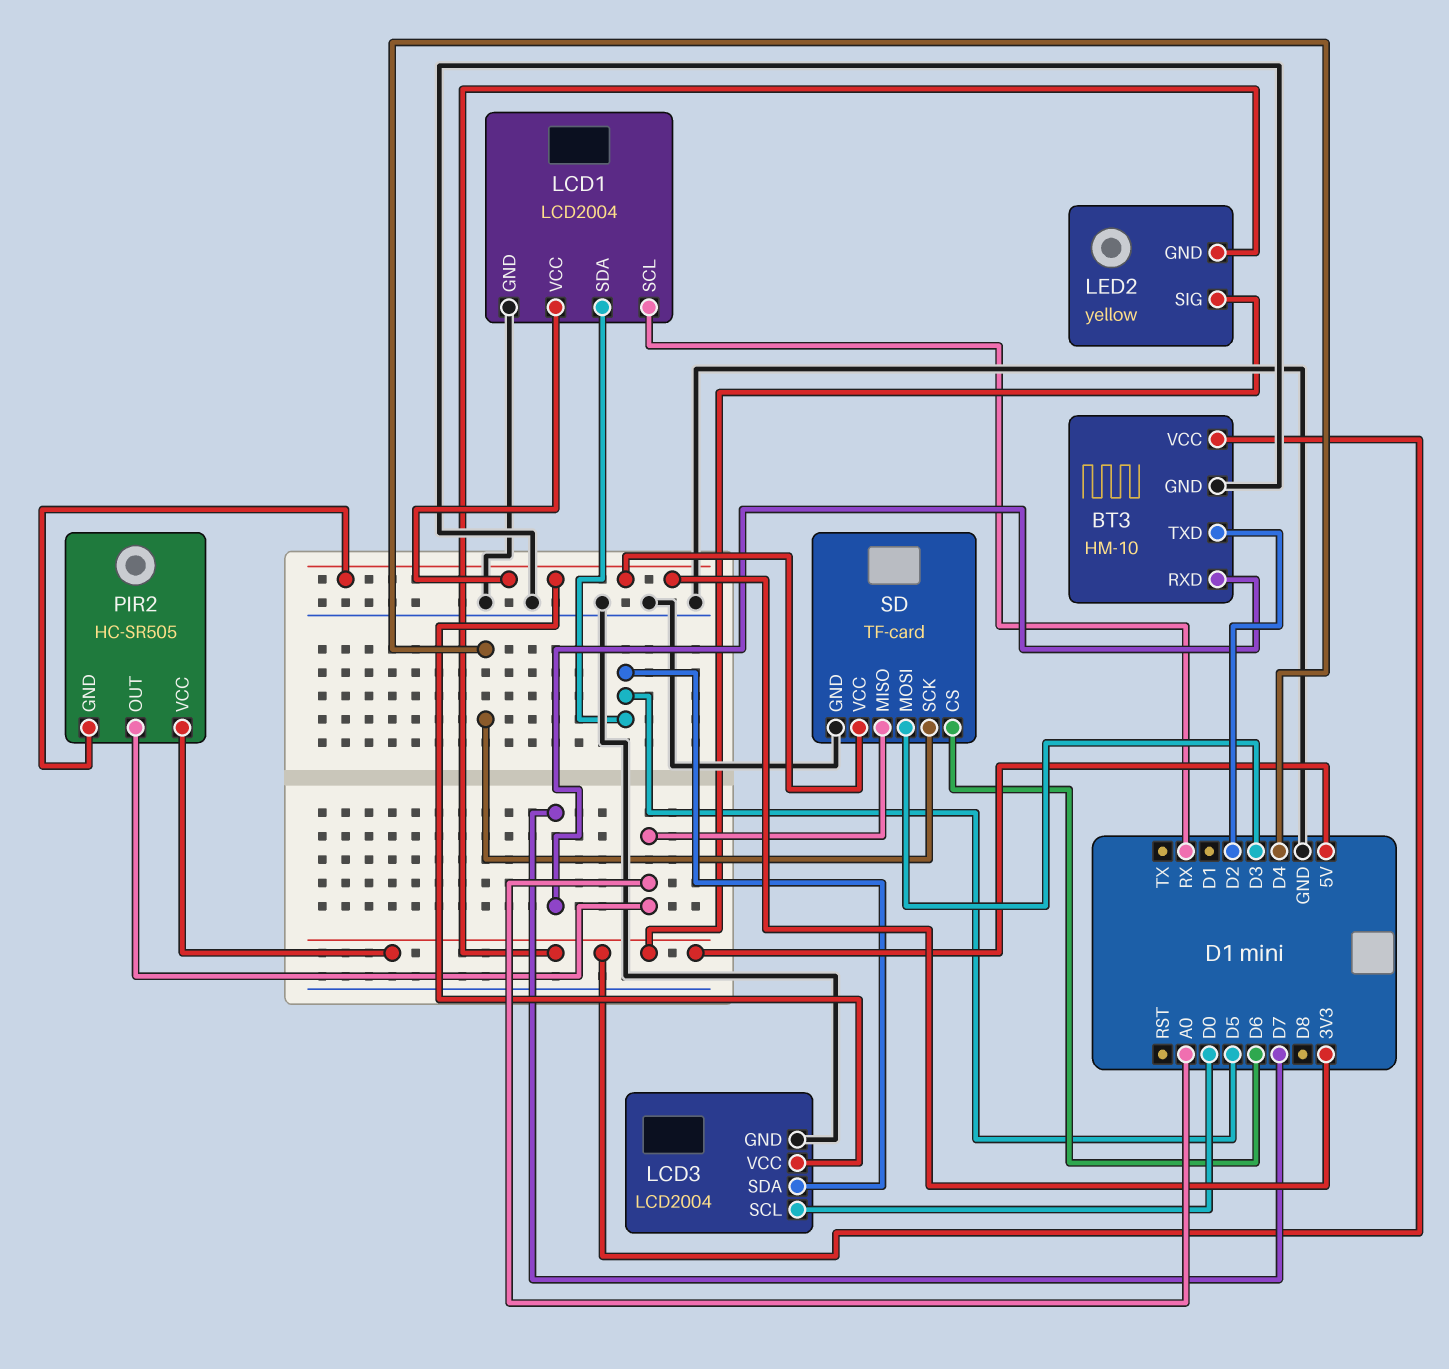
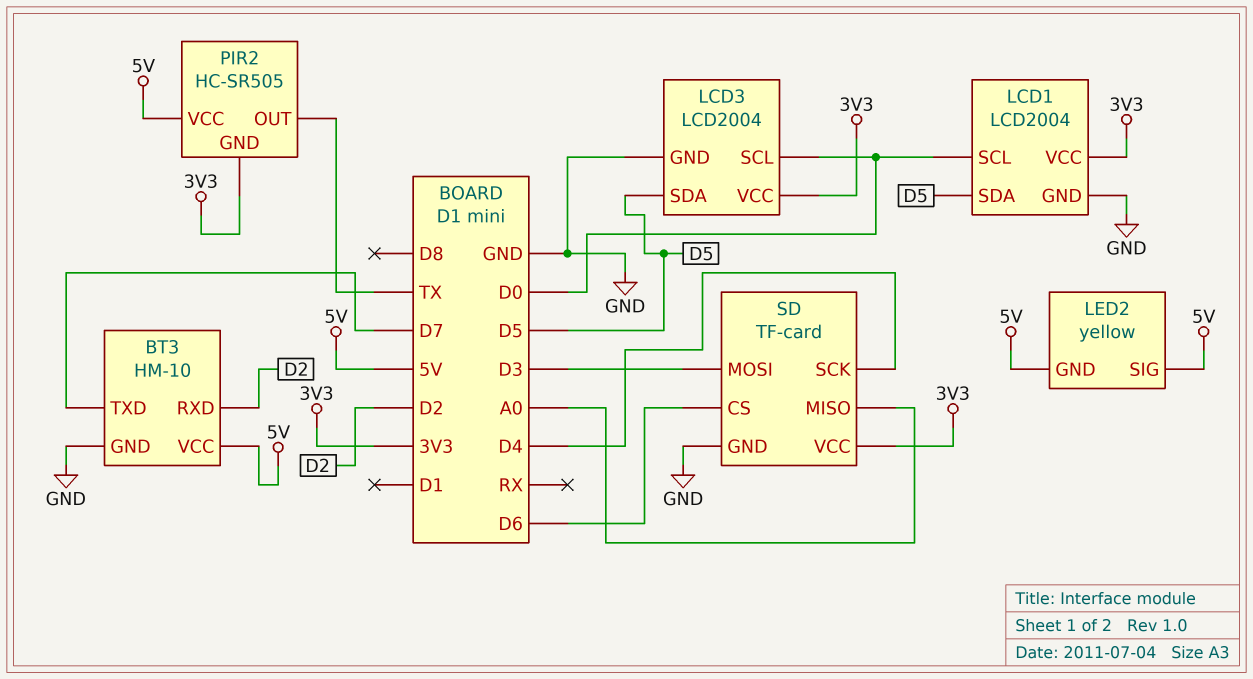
BT3 pin RXD: D7 -> D2
BT3 pin TXD: D2 -> D7
LCD1 pin SCL: RX -> D0
PIR2 pin OUT: A0 -> TX

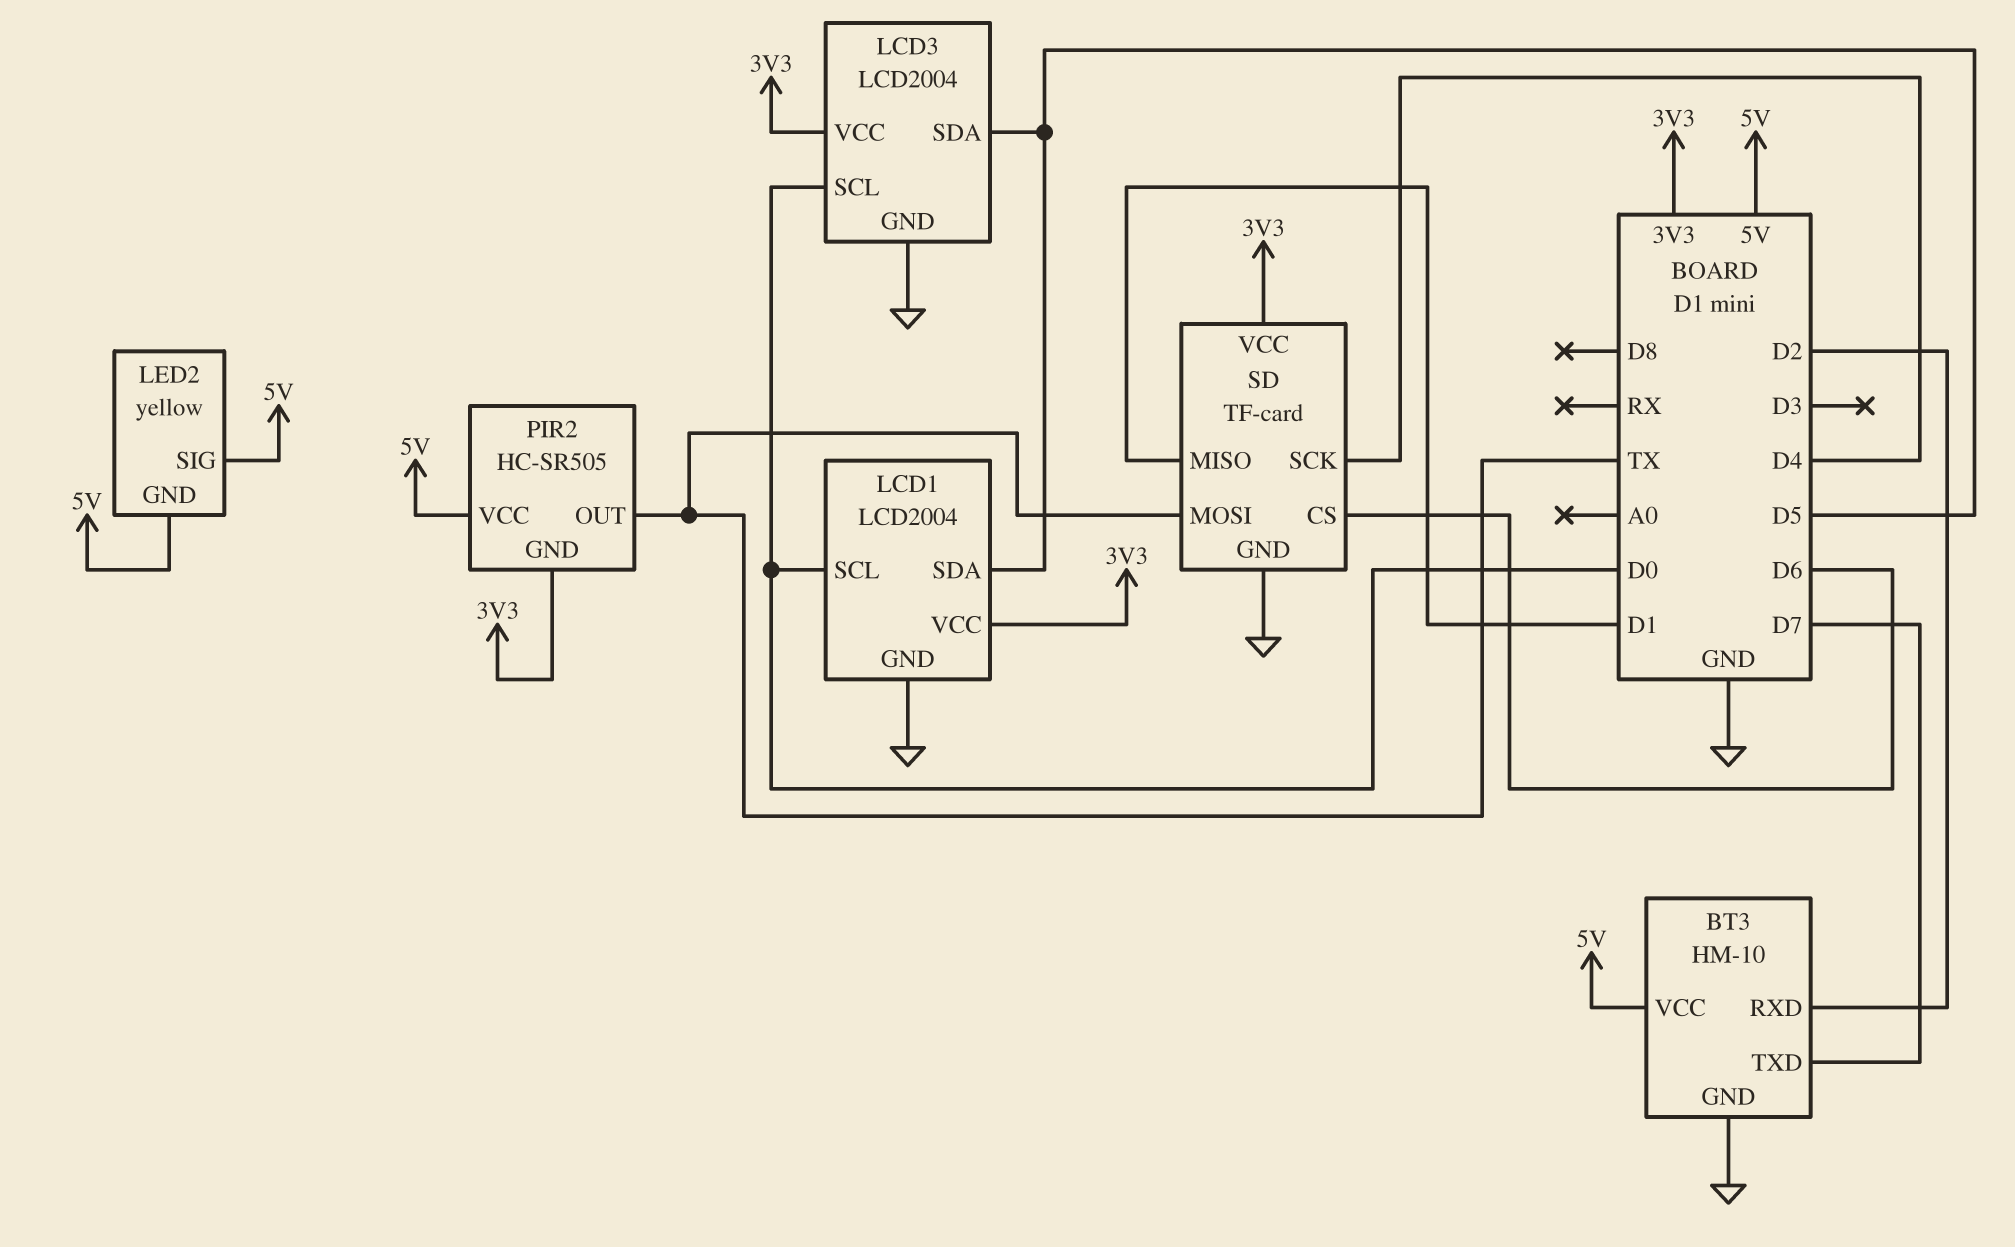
SD pin MISO: A0 -> D1
SD pin MOSI: D3 -> TX

